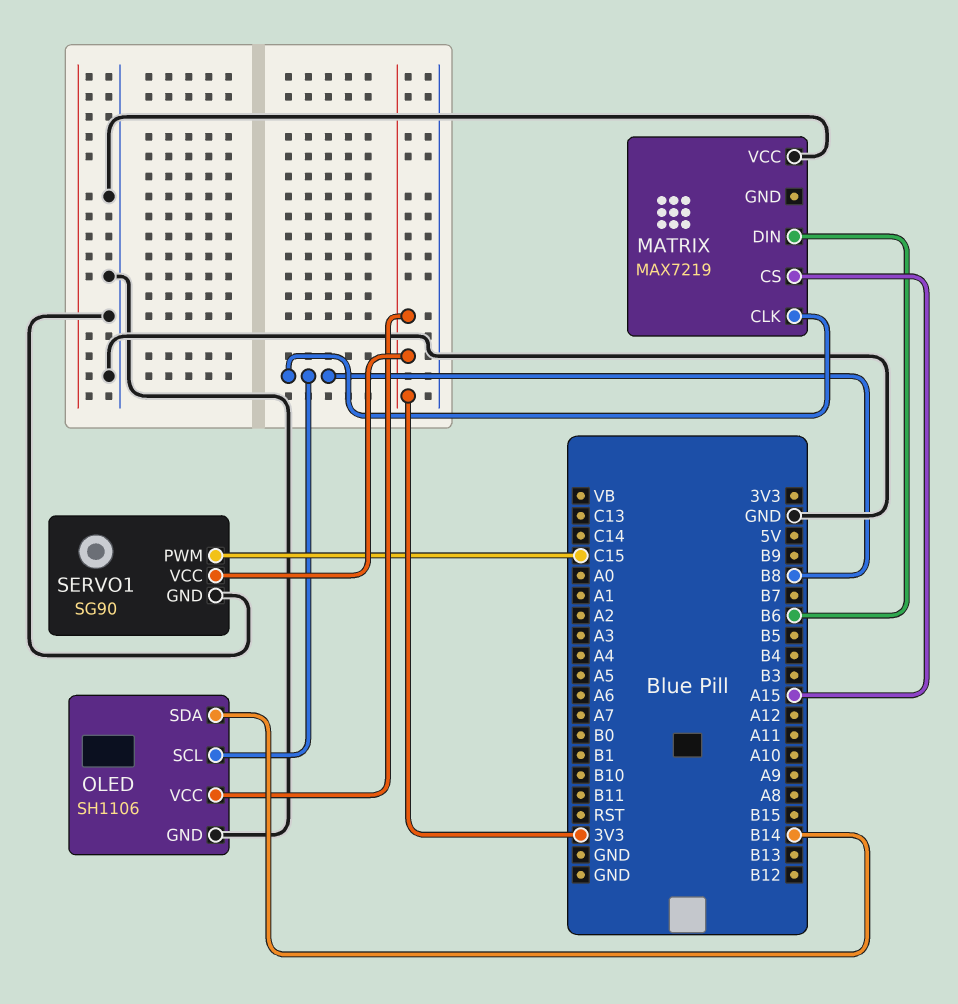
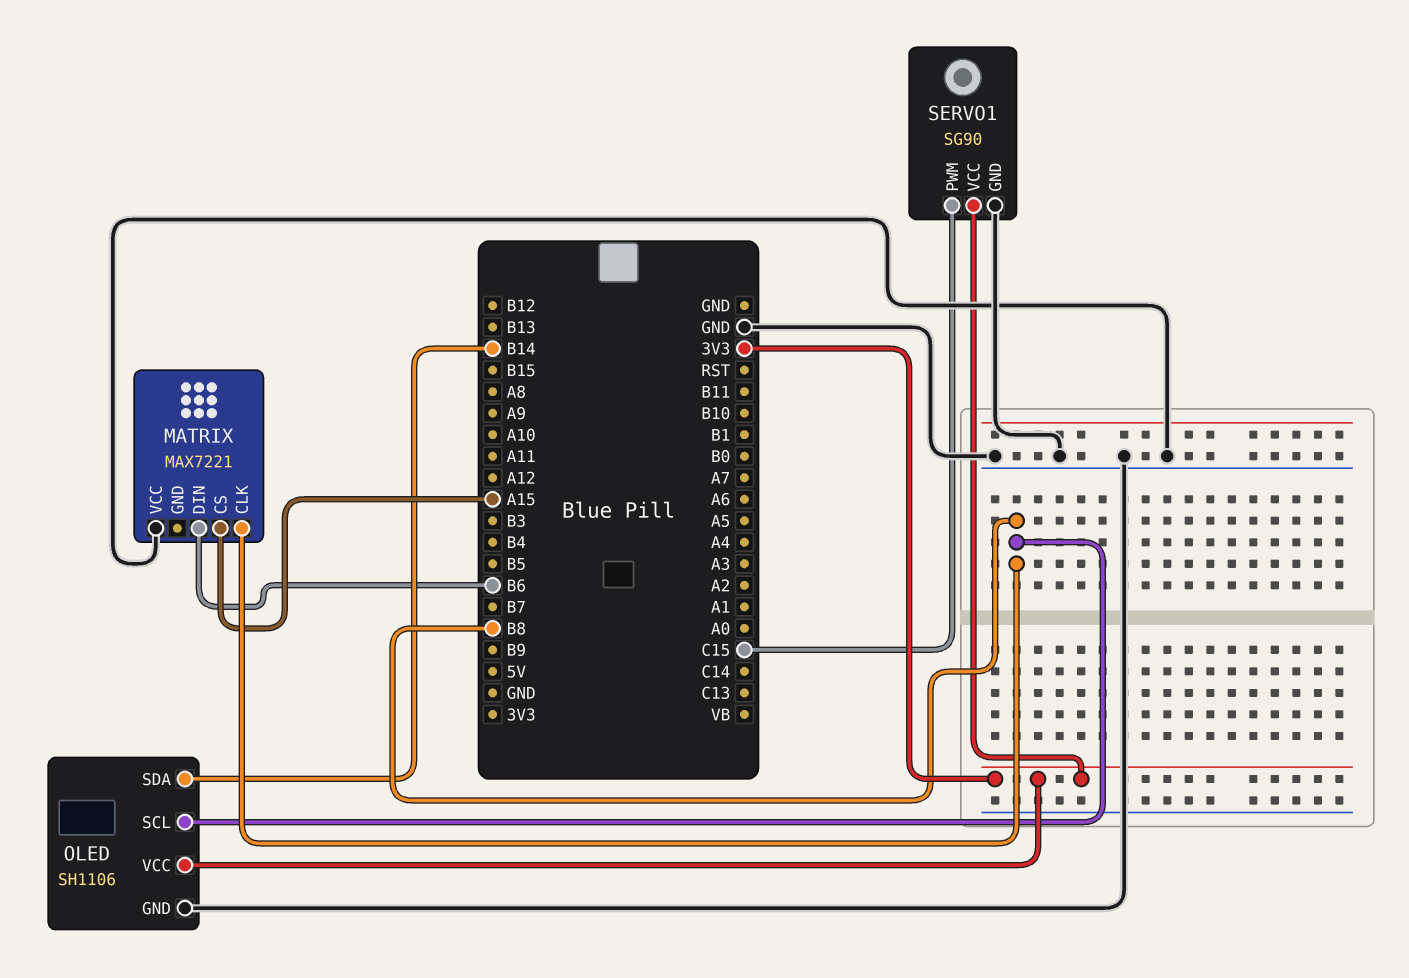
MATRIX: MAX7219 -> MAX7221

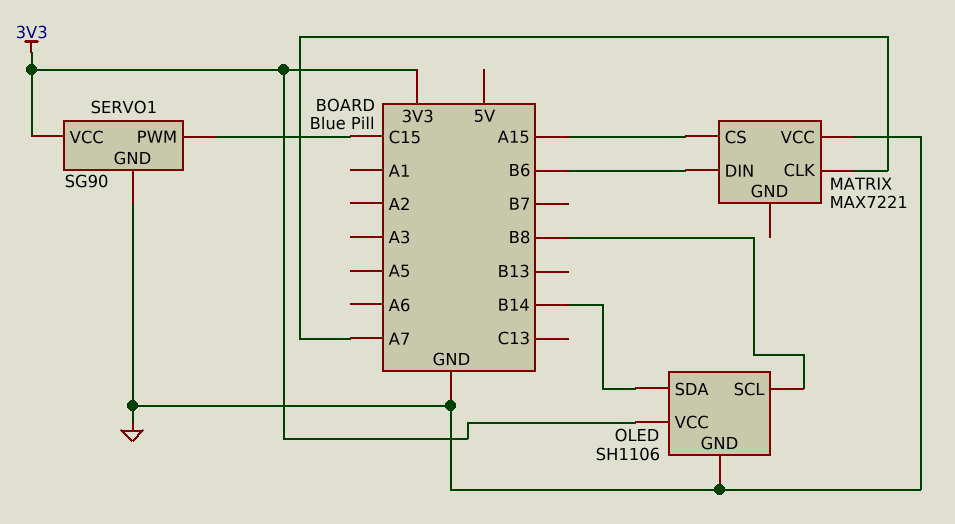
MATRIX pin CLK: B8 -> A7

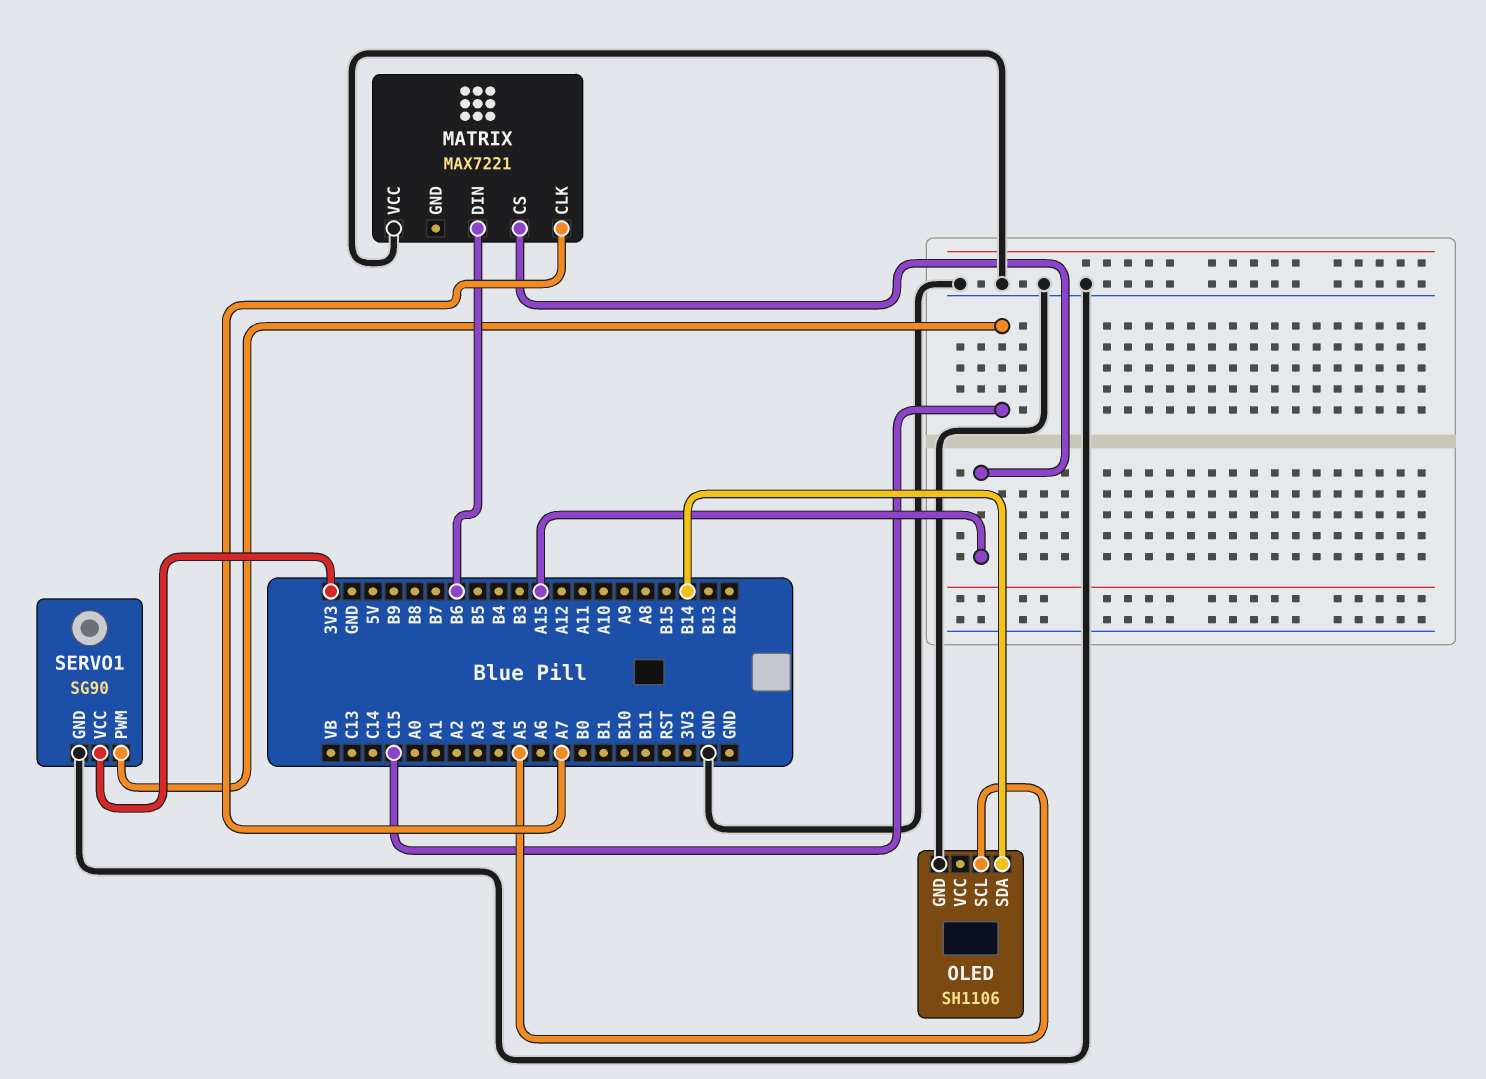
OLED pin SCL: B8 -> A5
OLED pin VCC: 3V3 -> none

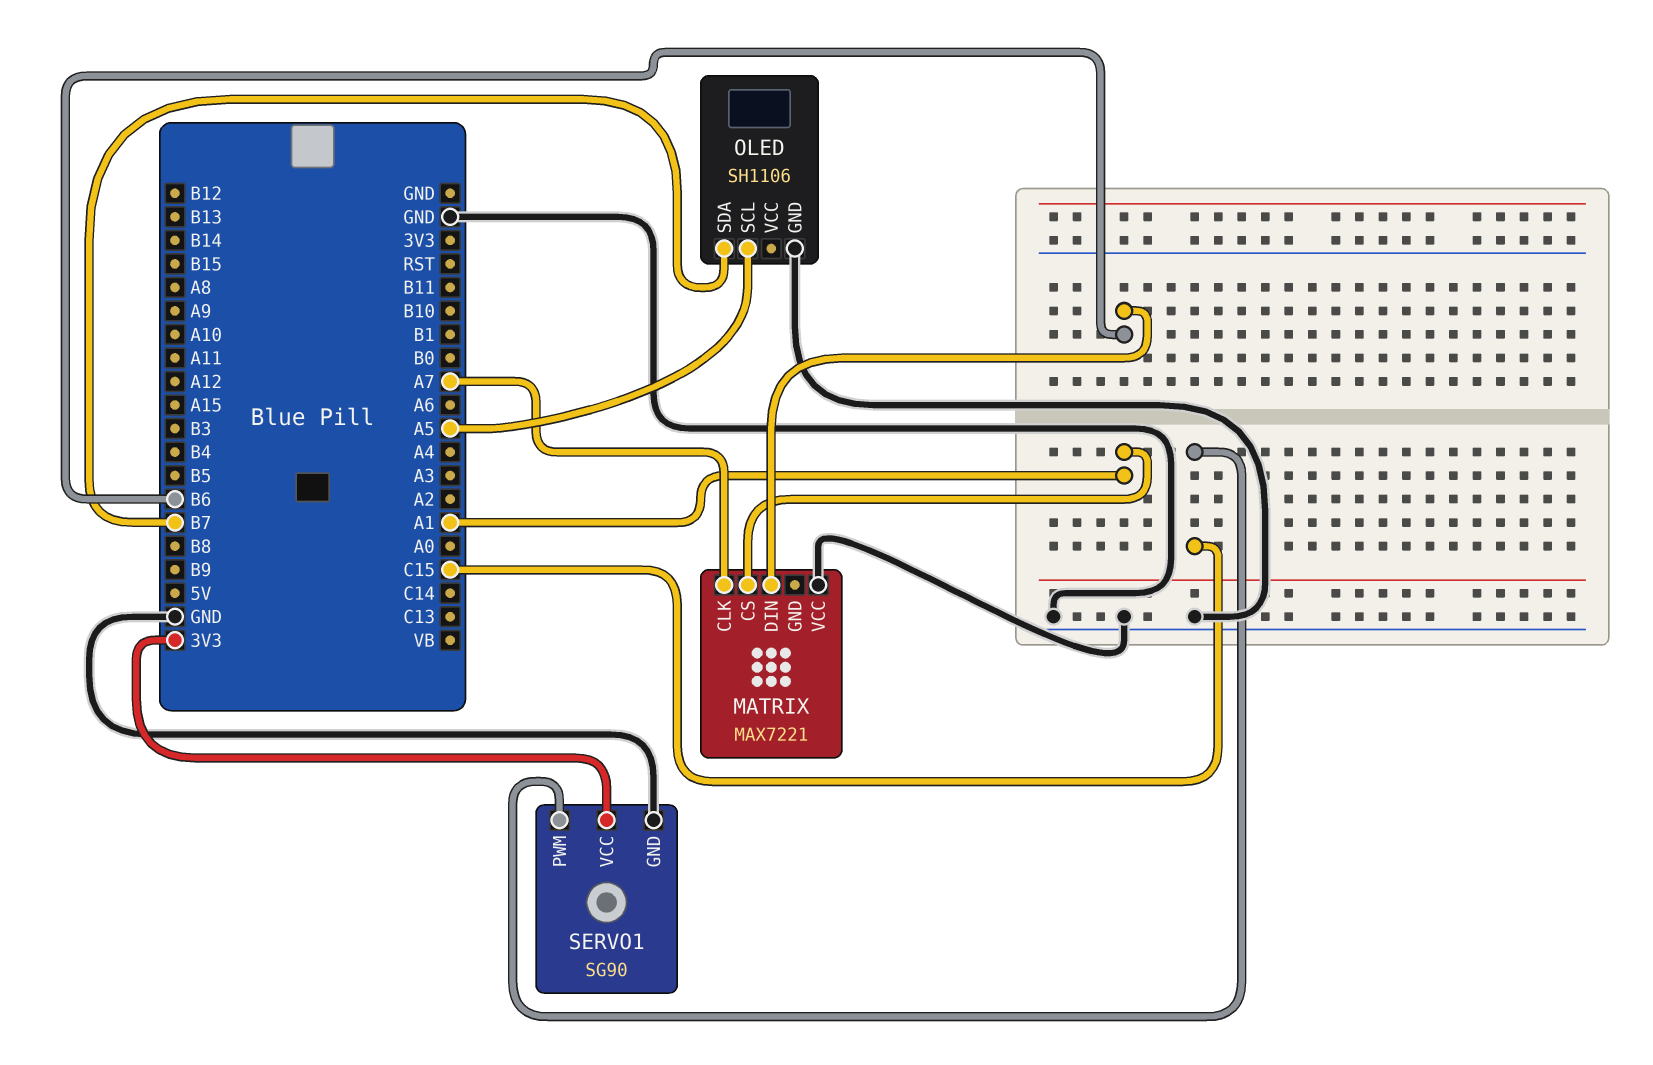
MATRIX pin CS: A15 -> A1
OLED pin SDA: B14 -> B7

